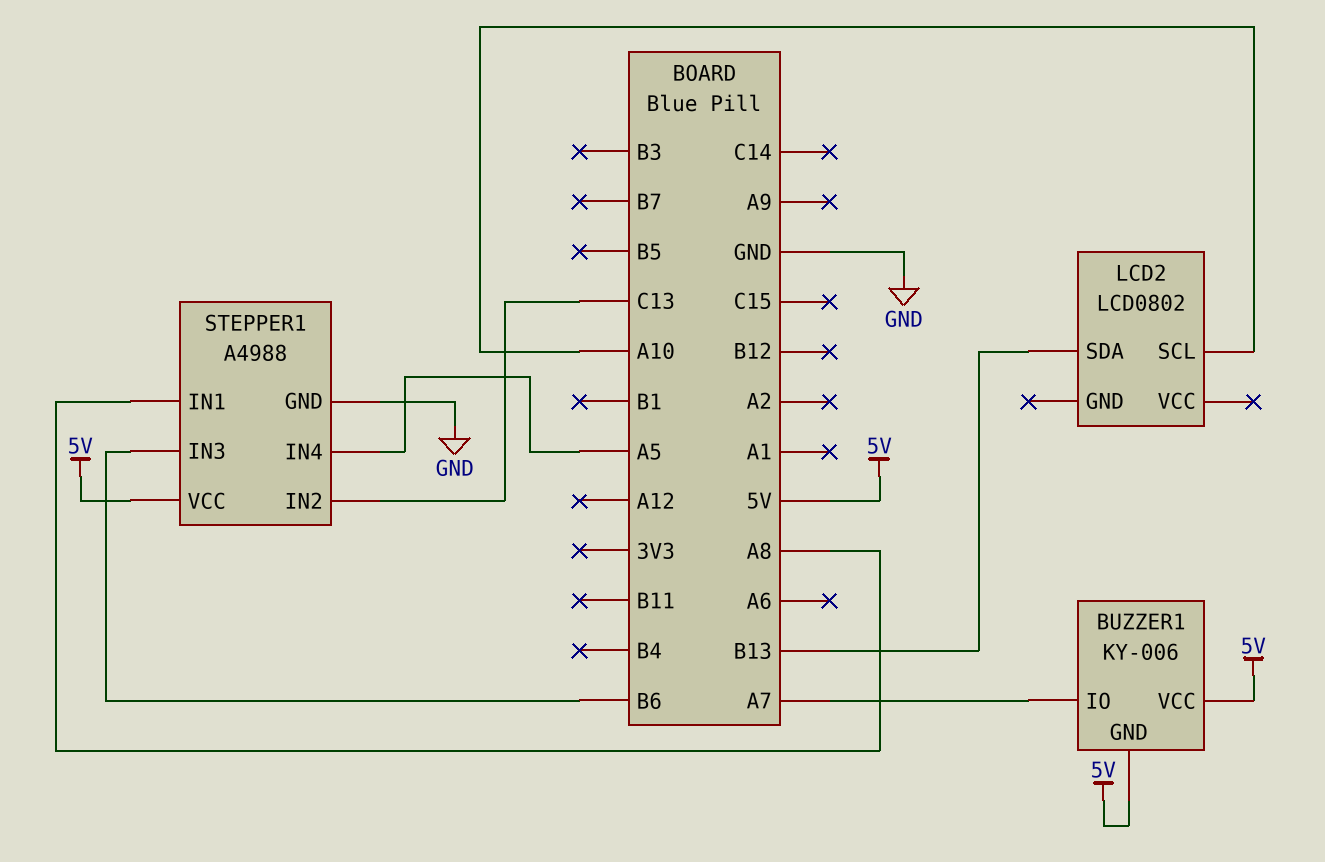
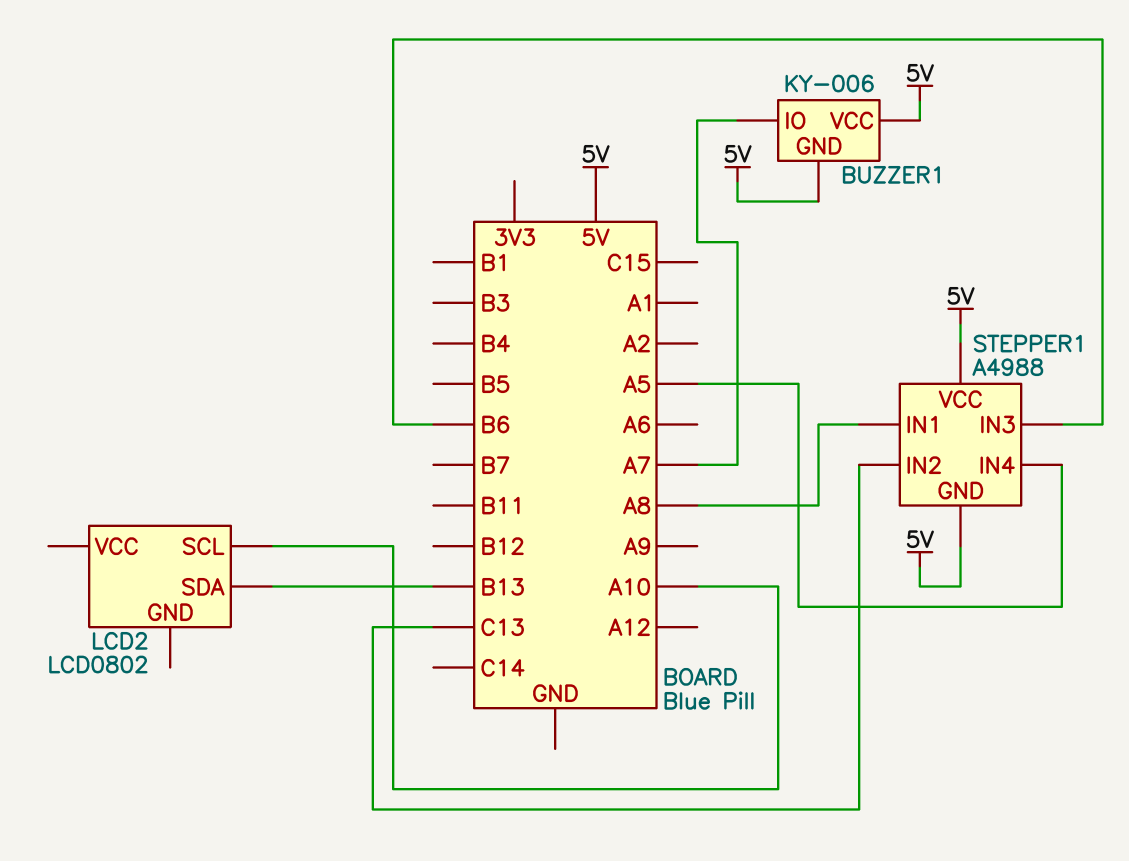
STEPPER1 pin GND: GND -> 5V

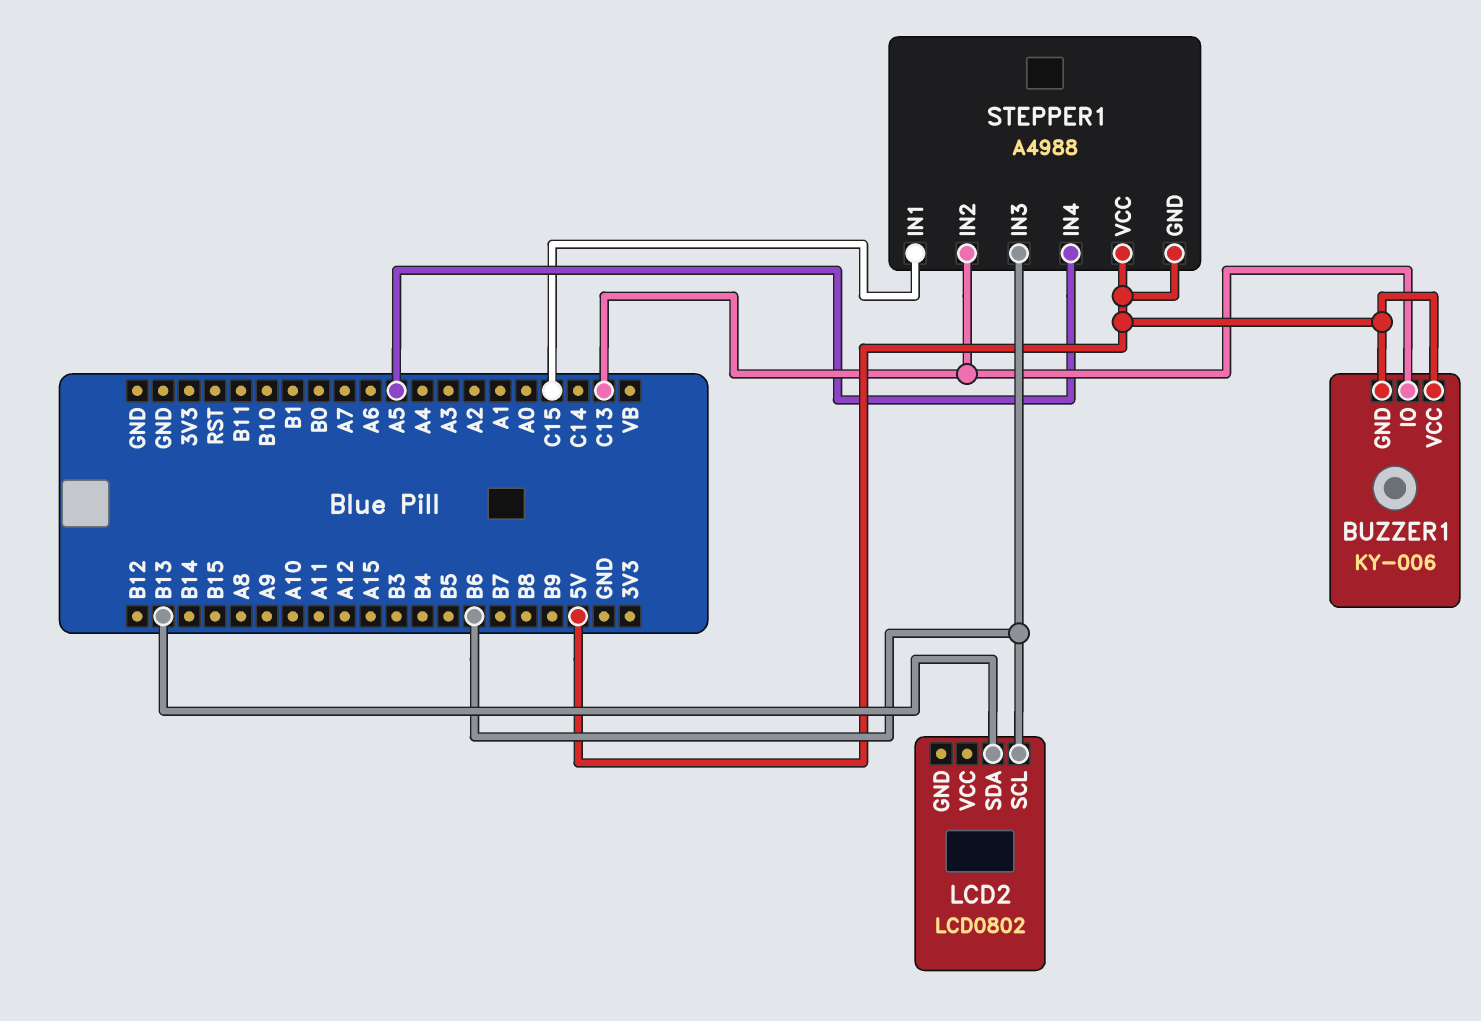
BUZZER1 pin IO: A7 -> C13
LCD2 pin SCL: A10 -> B6
STEPPER1 pin IN1: A8 -> C15

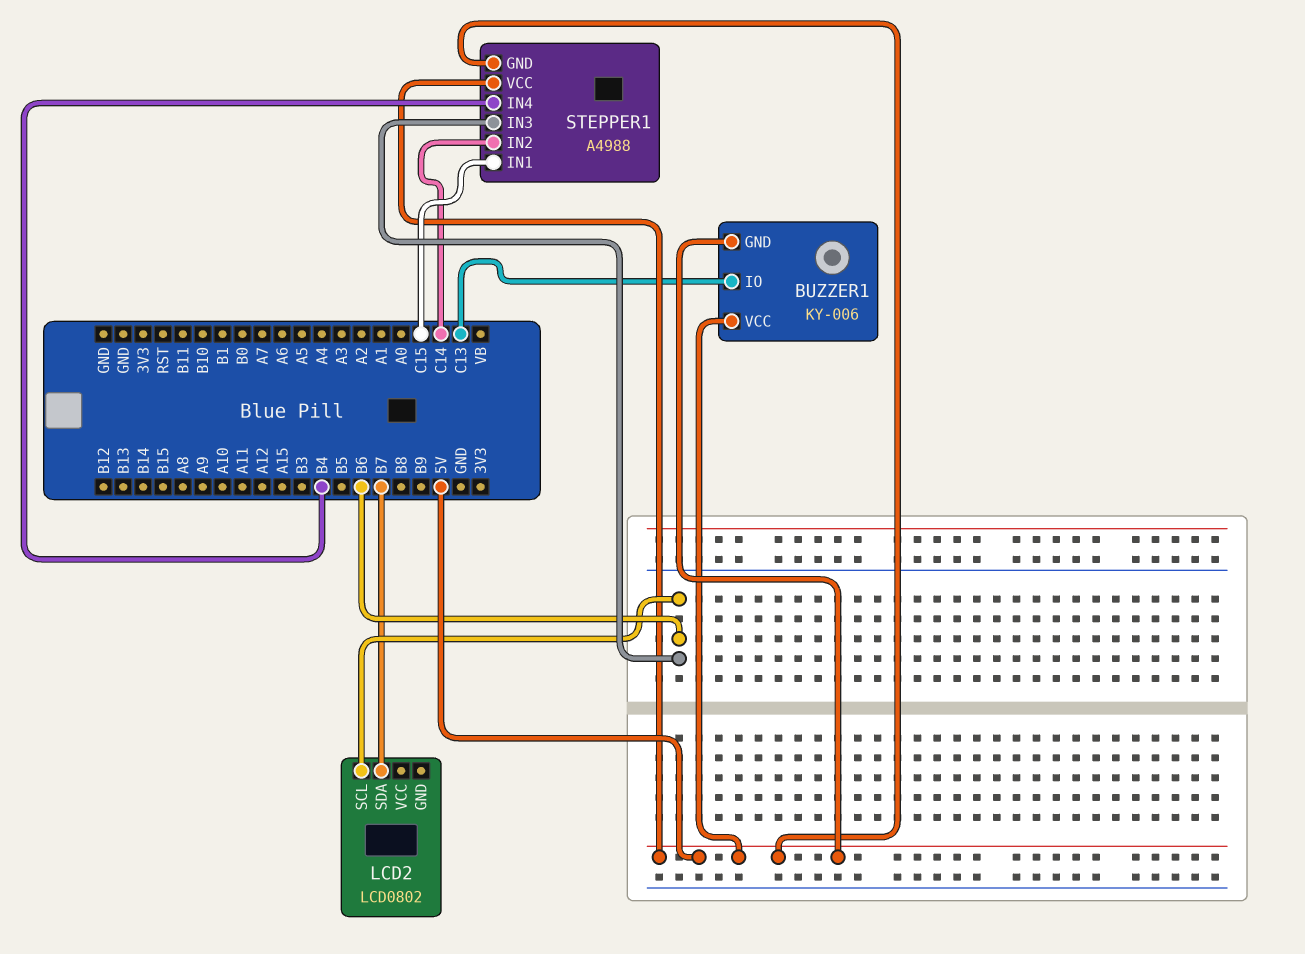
LCD2 pin SDA: B13 -> B7
STEPPER1 pin IN2: C13 -> C14
STEPPER1 pin IN4: A5 -> B4

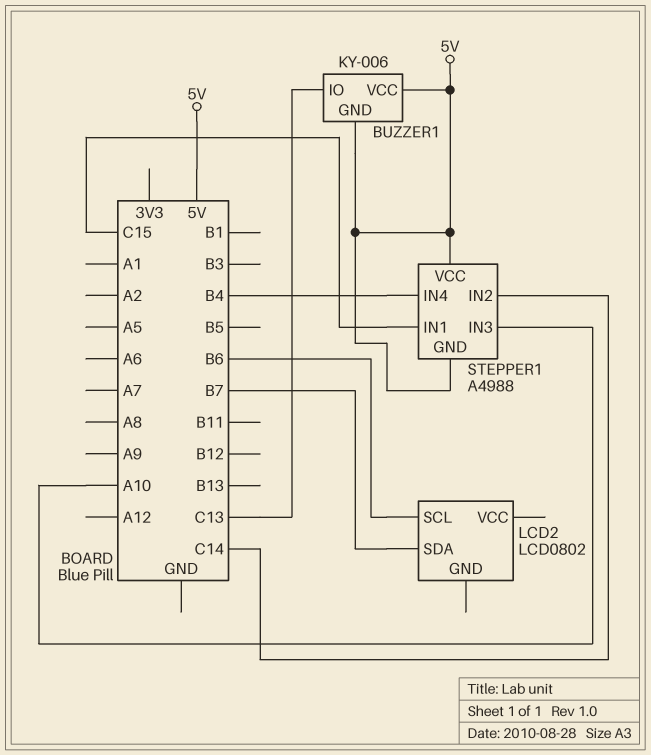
STEPPER1 pin IN3: B6 -> A10

